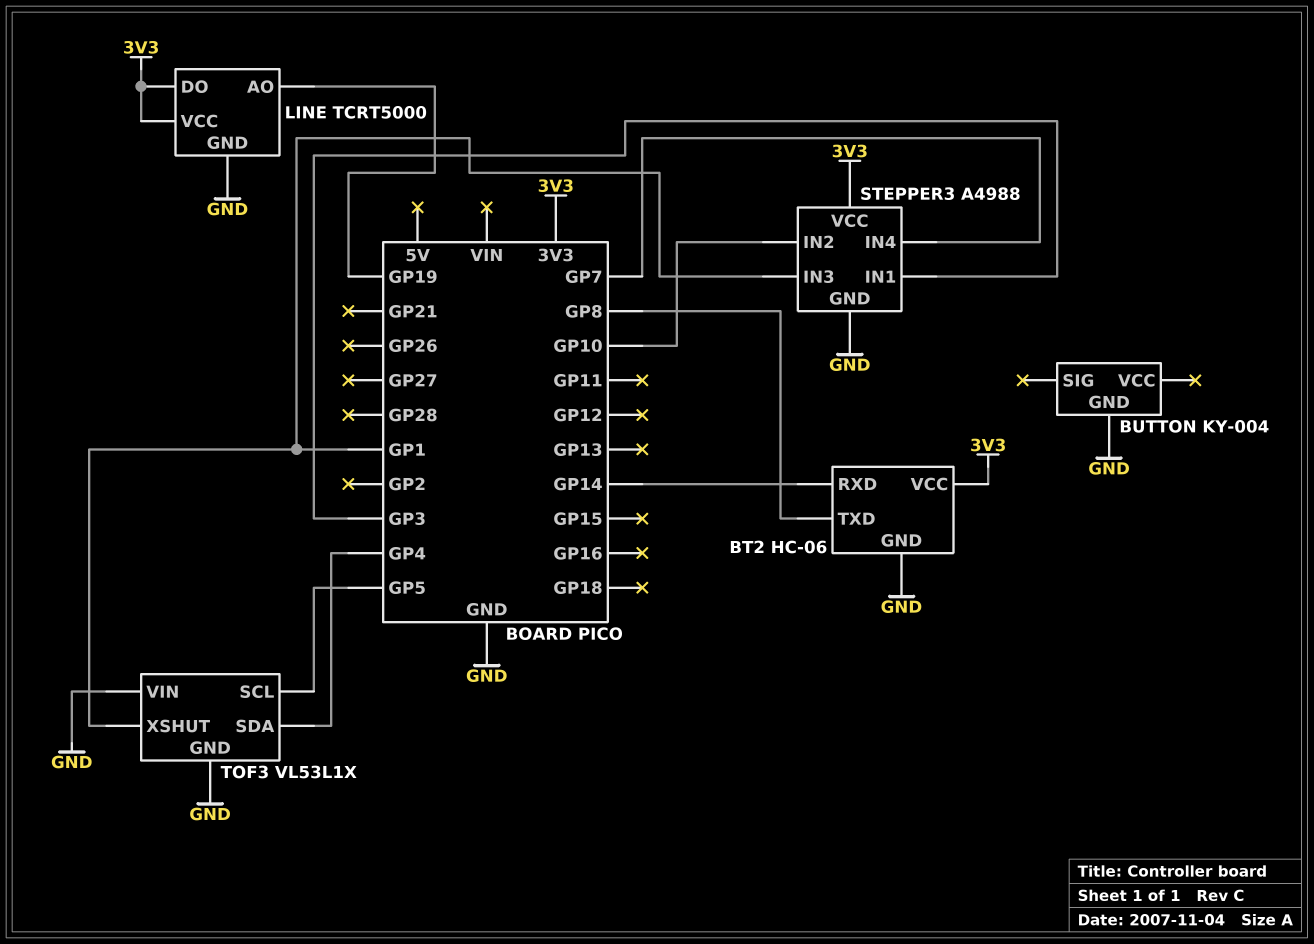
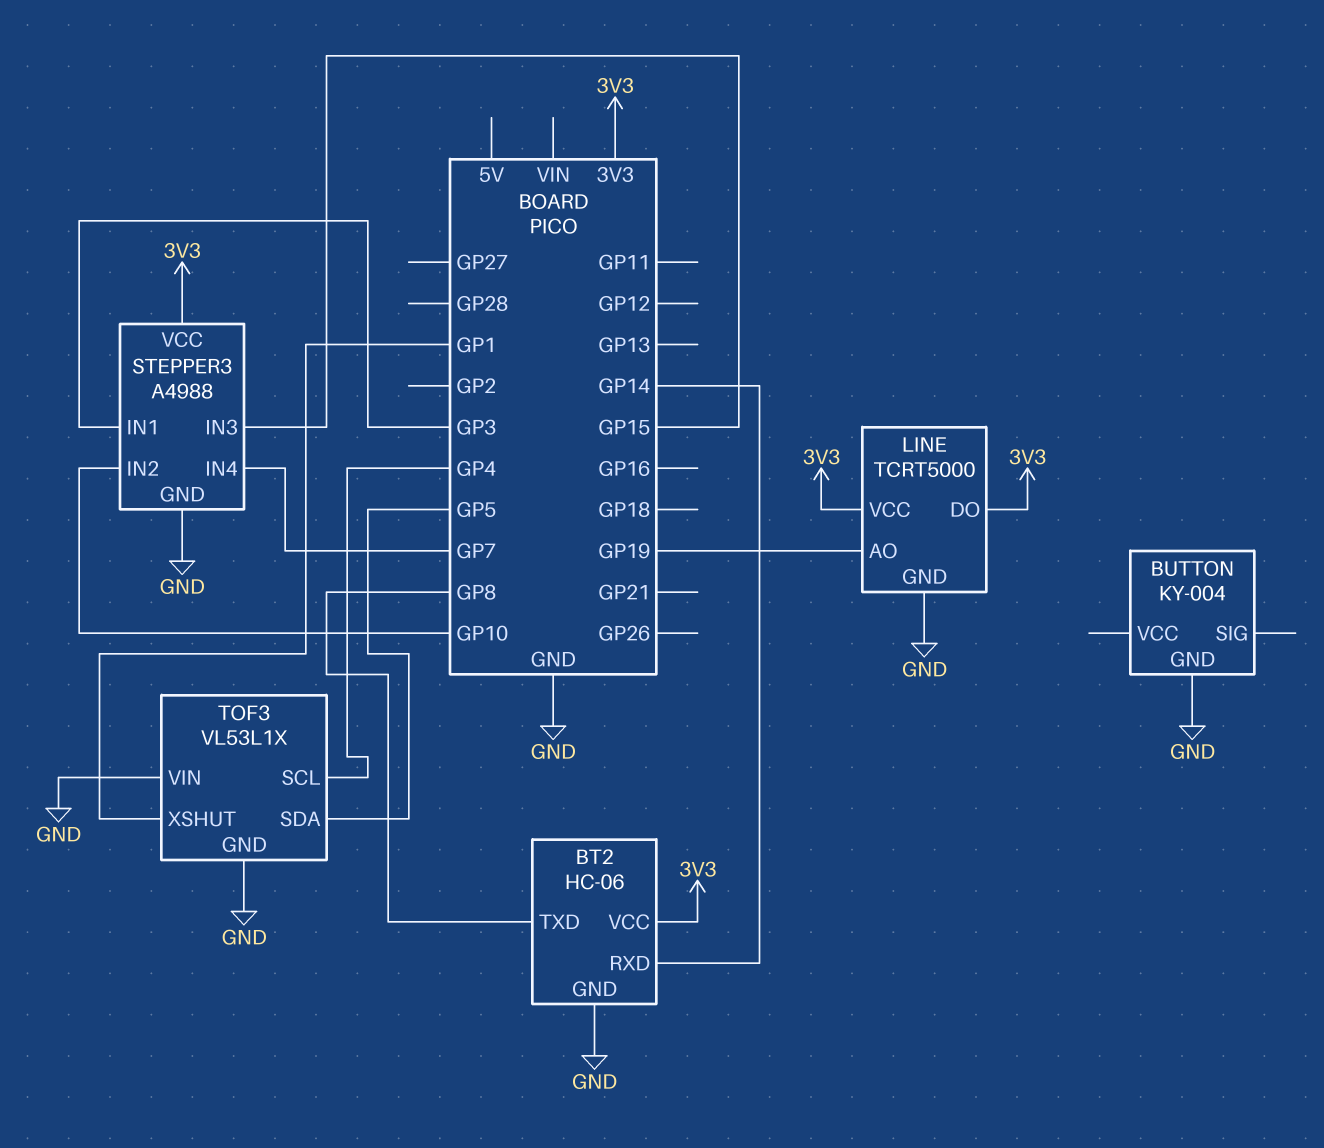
STEPPER3 pin IN3: GP1 -> GP15
TOF3 pin SCL: GP5 -> GP4
TOF3 pin SDA: GP4 -> GP5

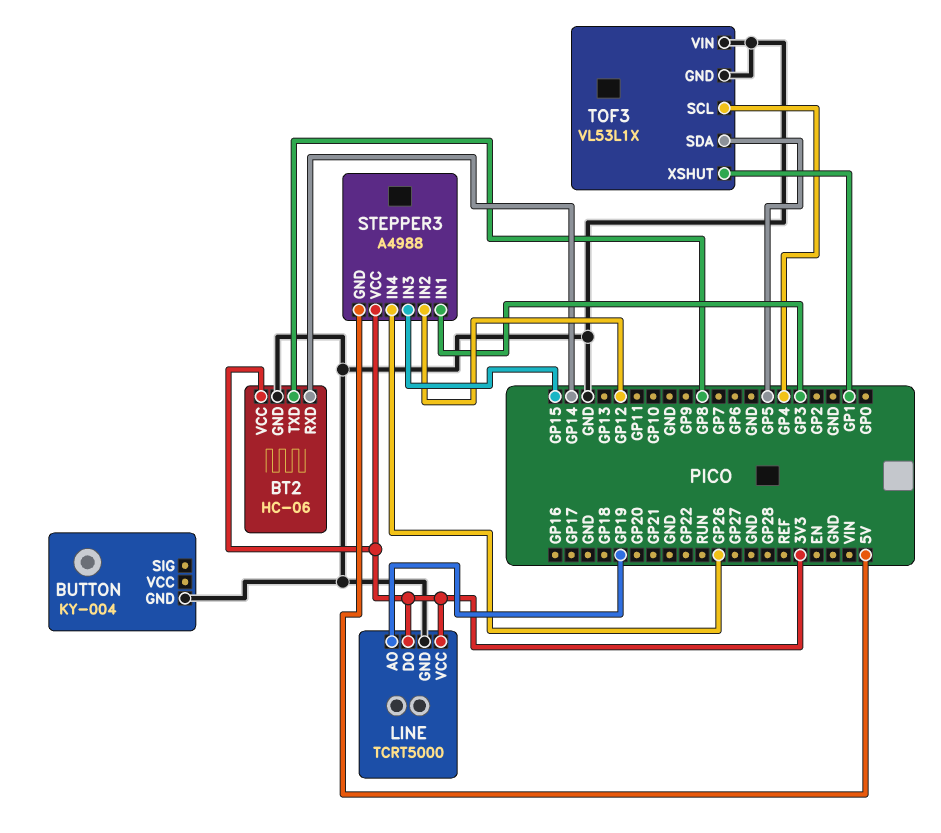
STEPPER3 pin GND: GND -> 5V
STEPPER3 pin IN2: GP10 -> GP12
STEPPER3 pin IN4: GP7 -> GP26

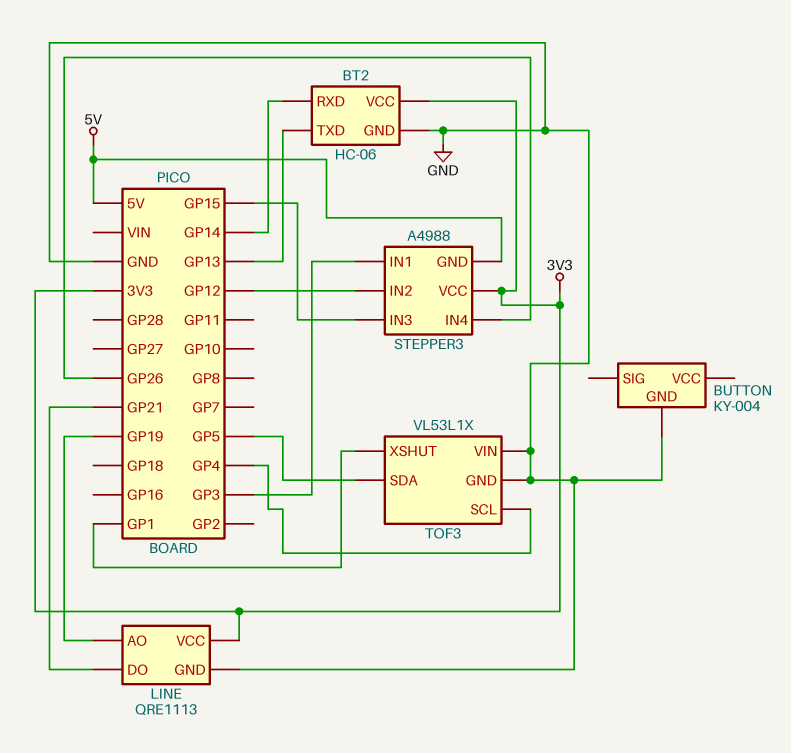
BT2 pin TXD: GP8 -> GP13
LINE: TCRT5000 -> QRE1113
LINE pin DO: 3V3 -> GP21

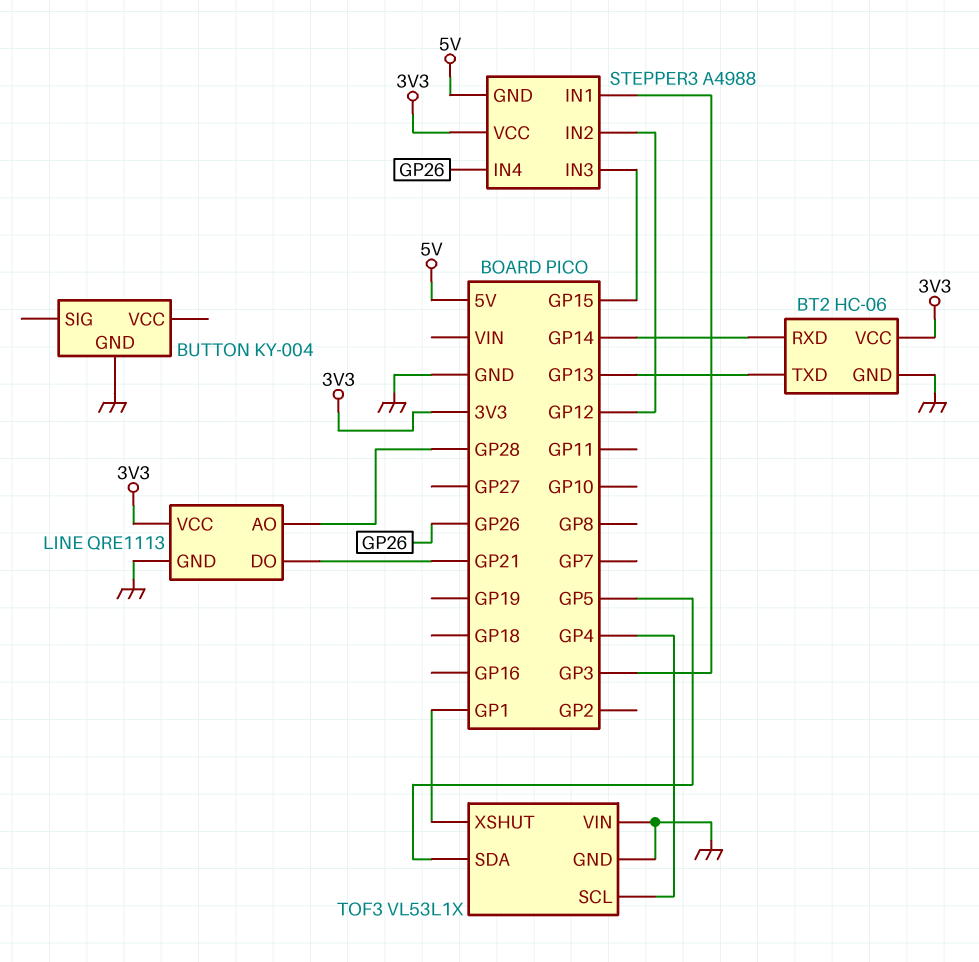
LINE pin AO: GP19 -> GP28

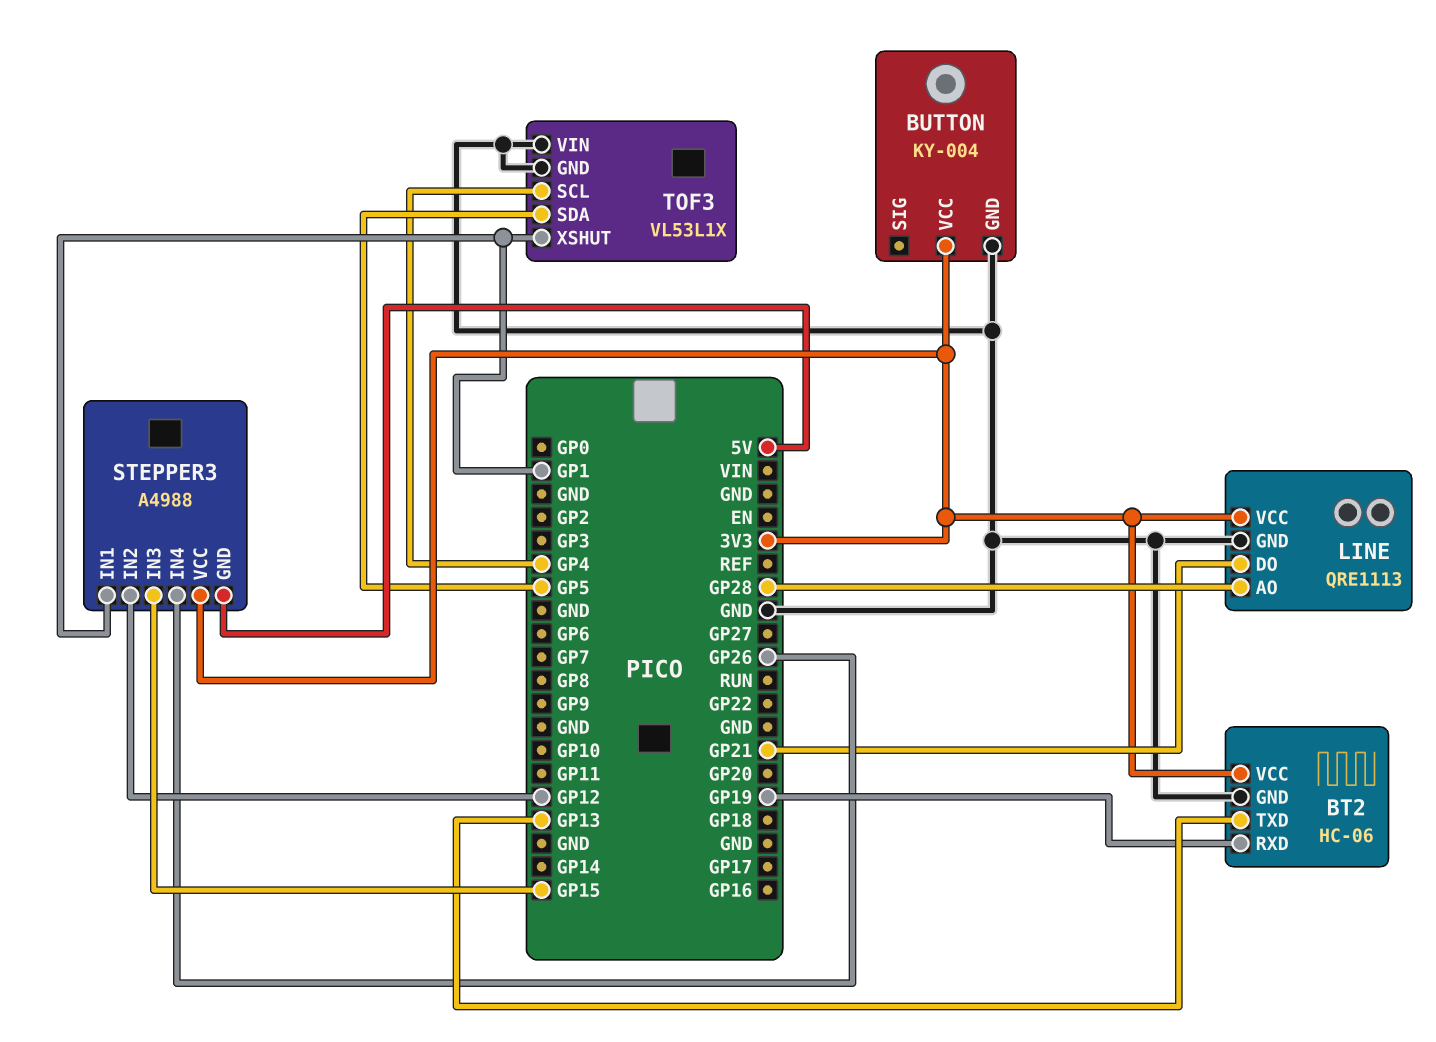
BT2 pin RXD: GP14 -> GP19
BUTTON pin VCC: none -> 3V3
STEPPER3 pin IN1: GP3 -> GP1

